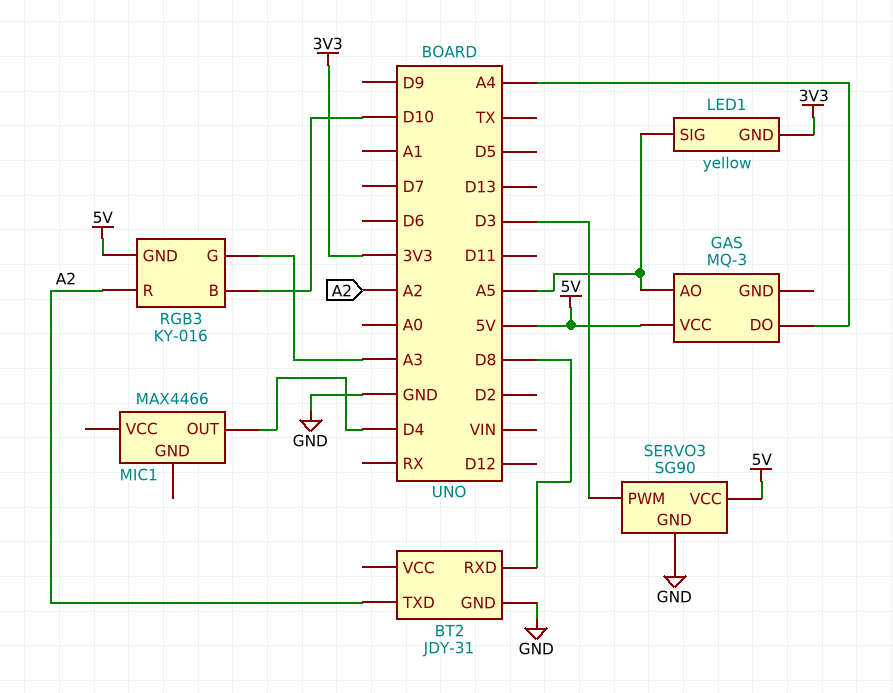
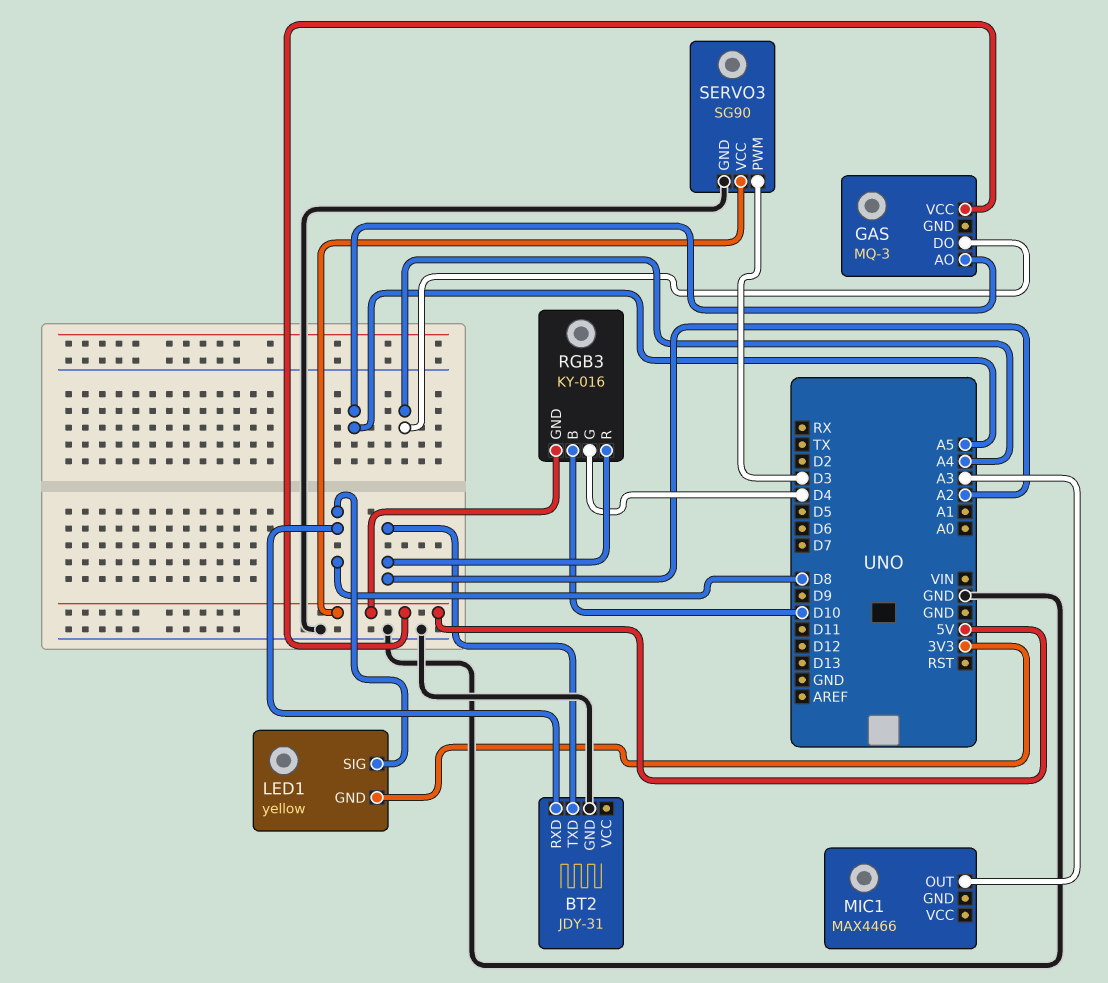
LED1 pin SIG: A5 -> D8
MIC1 pin OUT: D4 -> A3
RGB3 pin G: A3 -> D4

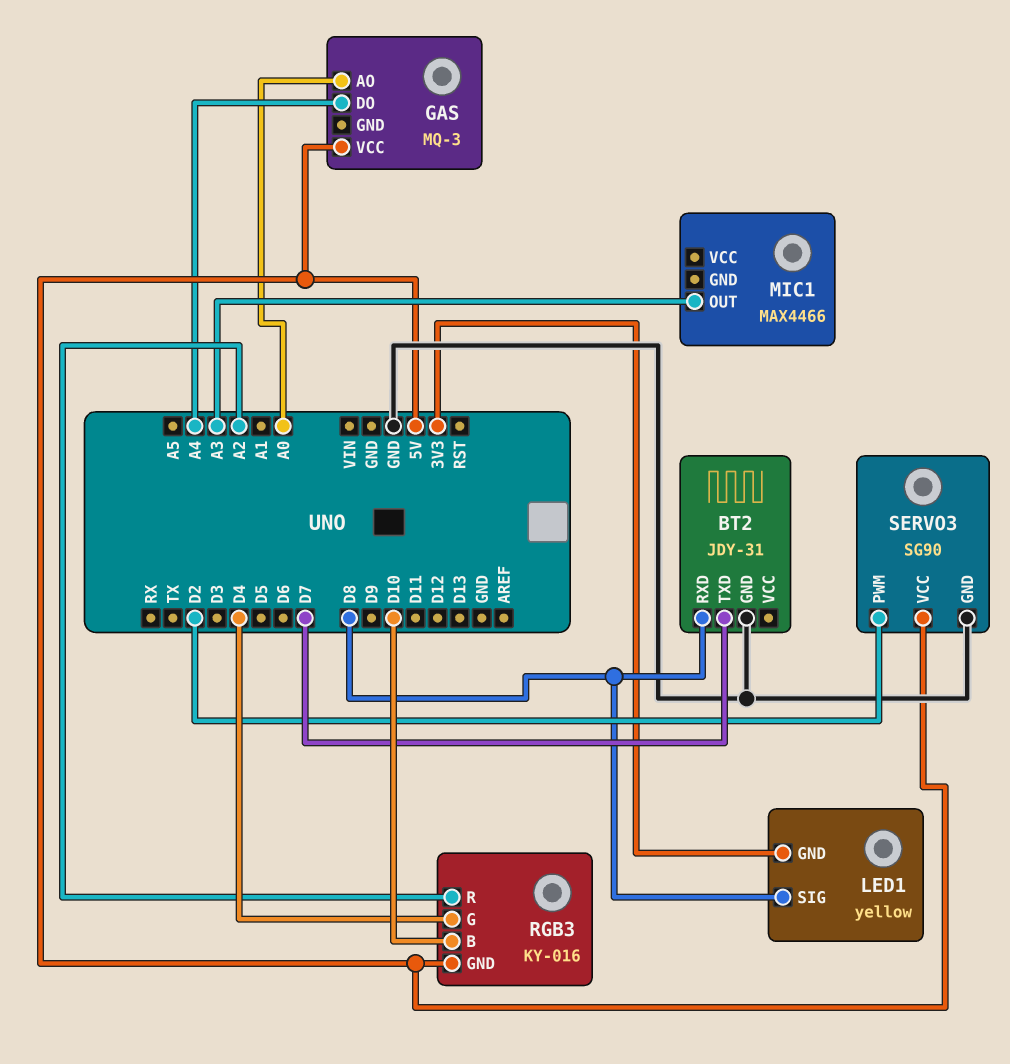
BT2 pin TXD: A2 -> D7
GAS pin AO: A5 -> A0
SERVO3 pin PWM: D3 -> D2

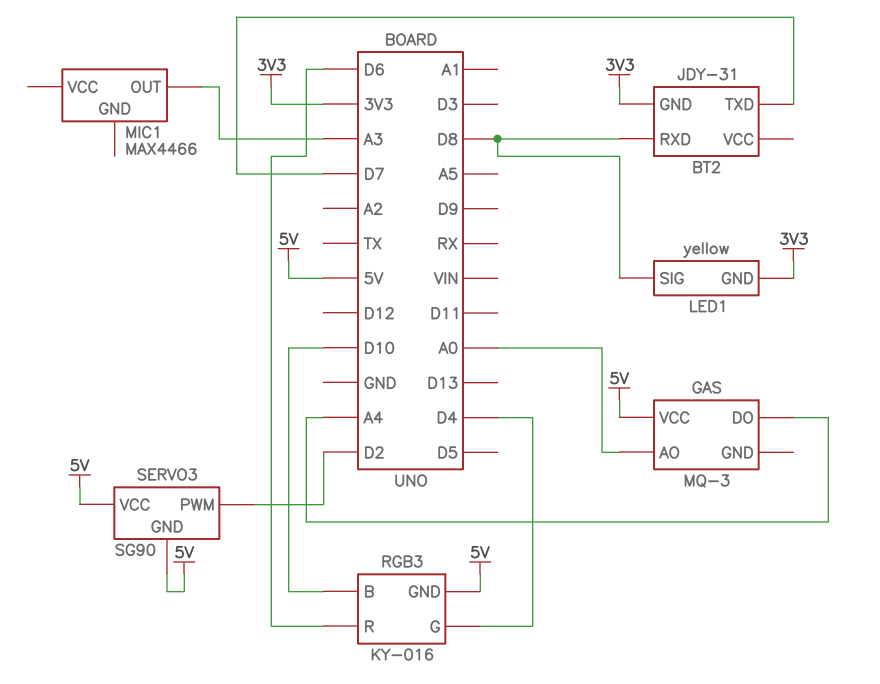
BT2 pin GND: GND -> 3V3
RGB3 pin R: A2 -> D6
SERVO3 pin GND: GND -> 5V

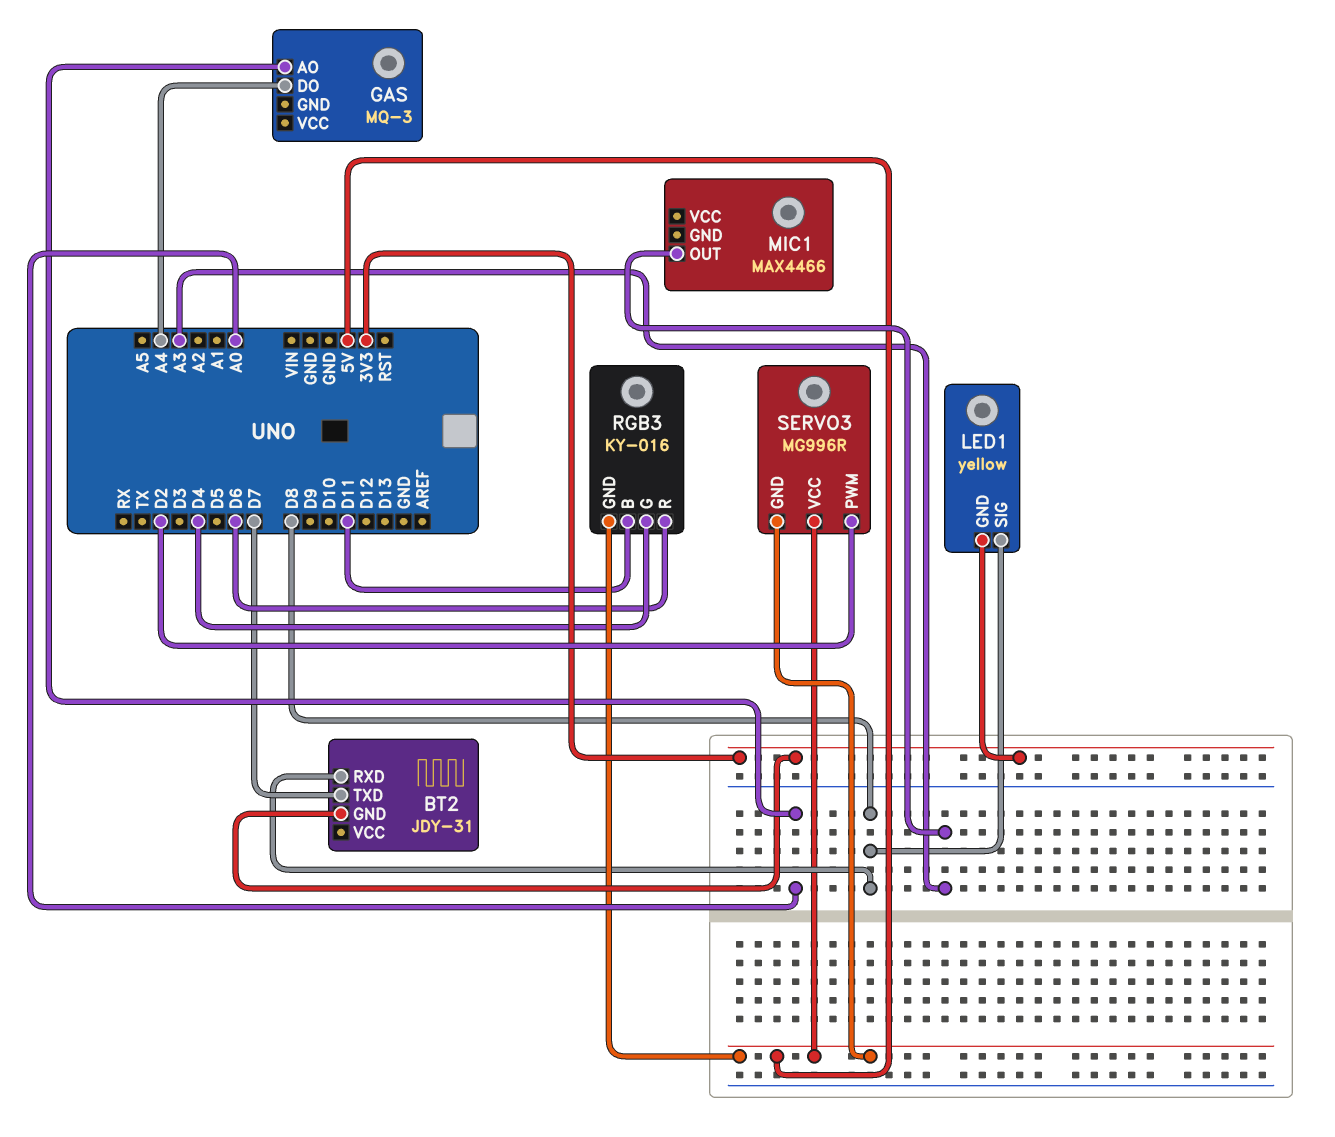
GAS pin VCC: 5V -> none
RGB3 pin B: D10 -> D11
SERVO3: SG90 -> MG996R

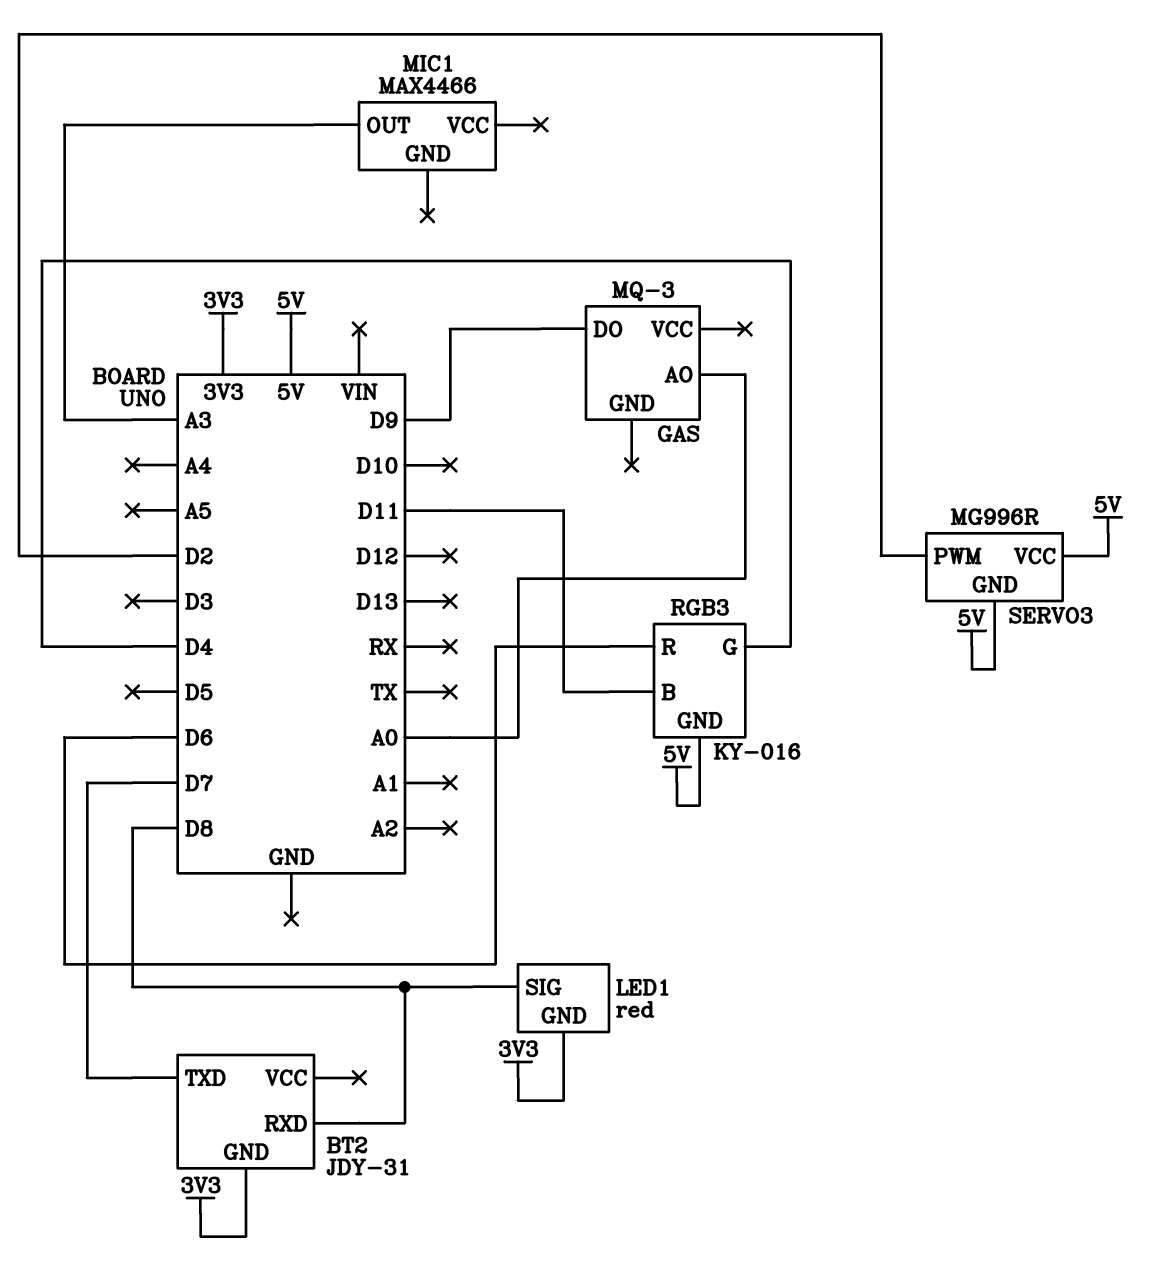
GAS pin DO: A4 -> D9
LED1: yellow -> red

